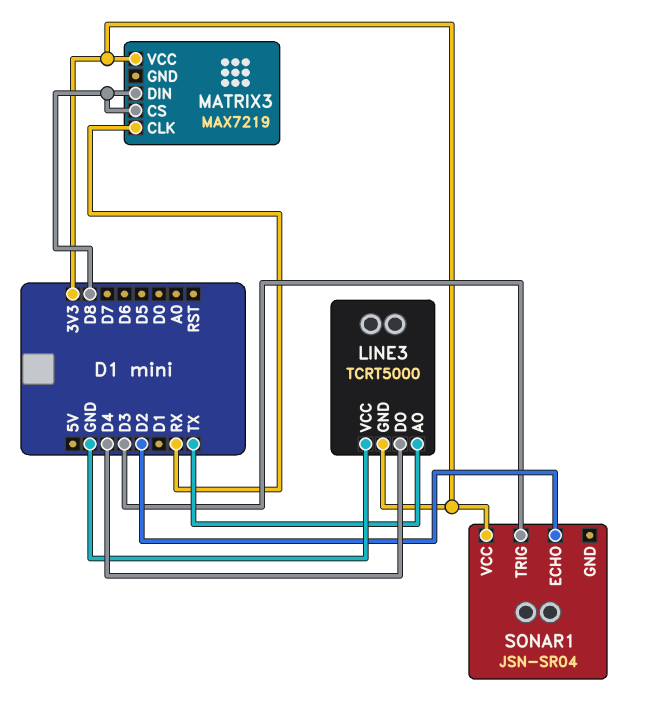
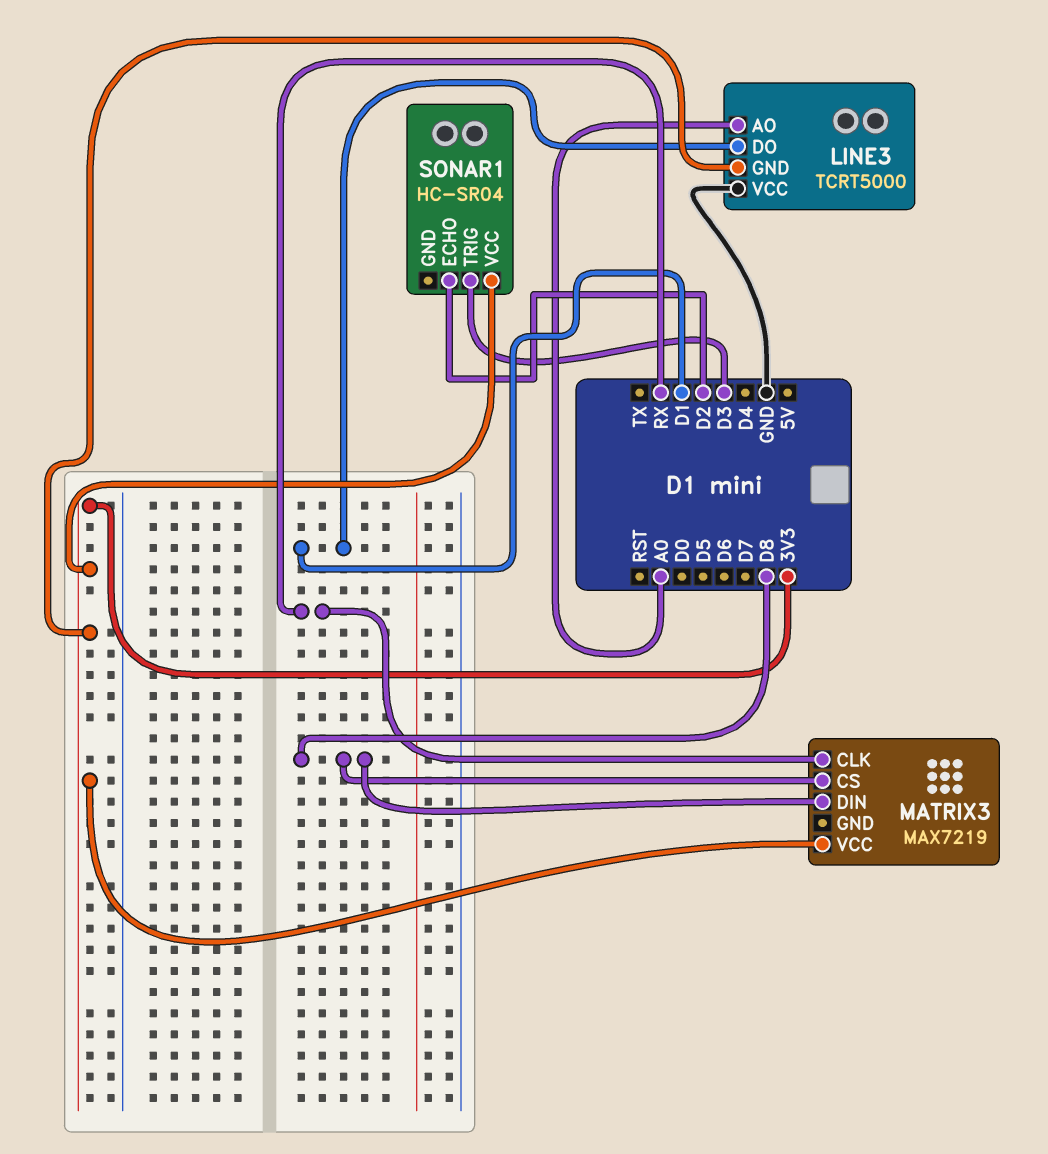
LINE3 pin AO: TX -> A0
LINE3 pin DO: D4 -> D1
SONAR1: JSN-SR04 -> HC-SR04

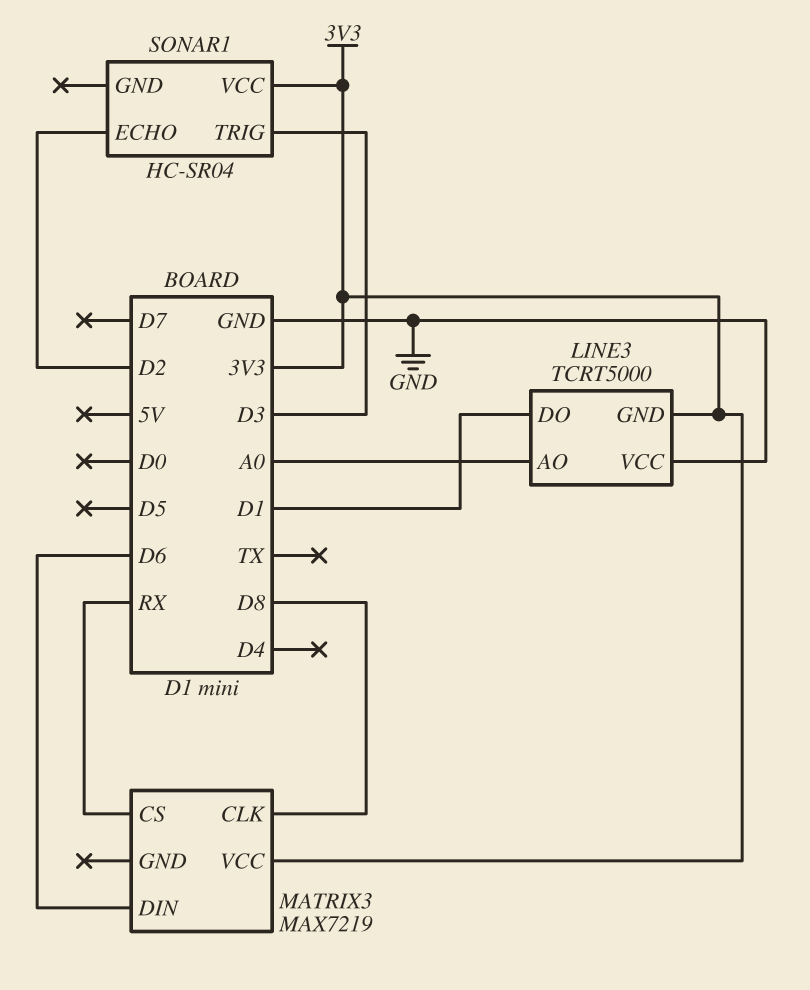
MATRIX3 pin CLK: RX -> D8
MATRIX3 pin CS: D8 -> RX
MATRIX3 pin DIN: D8 -> D6

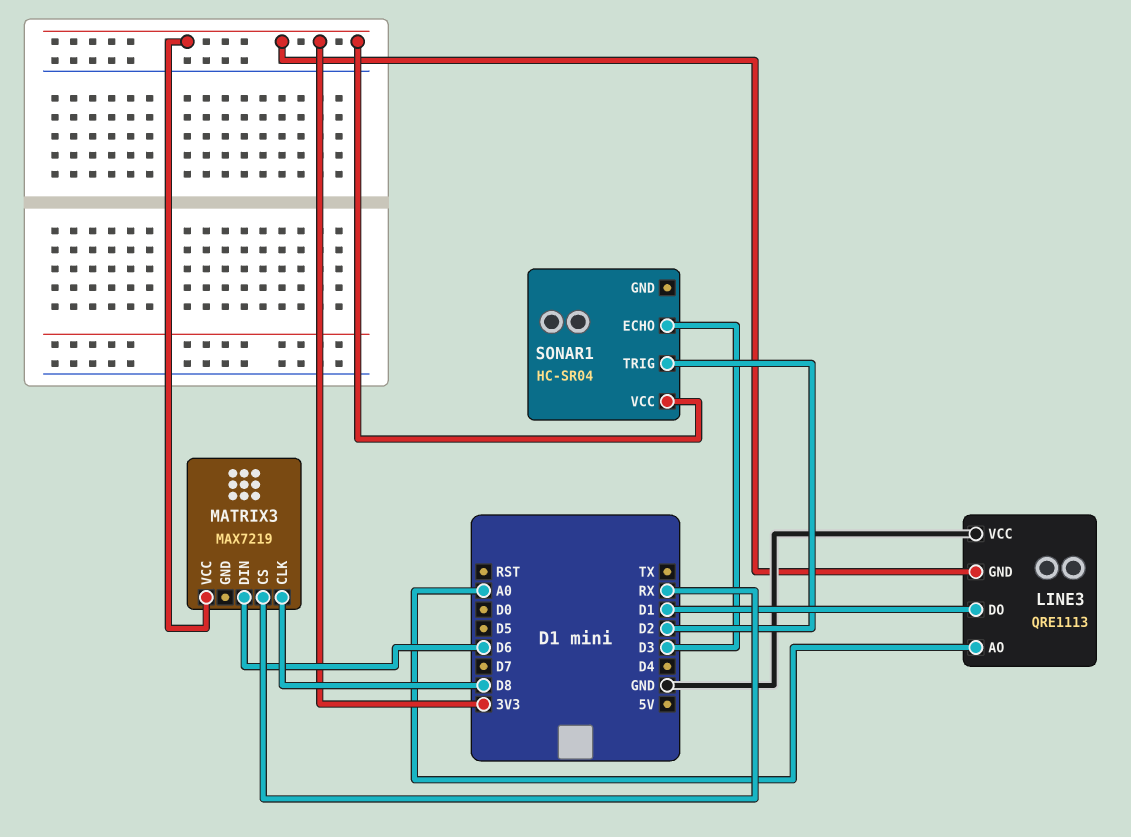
LINE3: TCRT5000 -> QRE1113
SONAR1 pin ECHO: D2 -> D3
SONAR1 pin TRIG: D3 -> D2

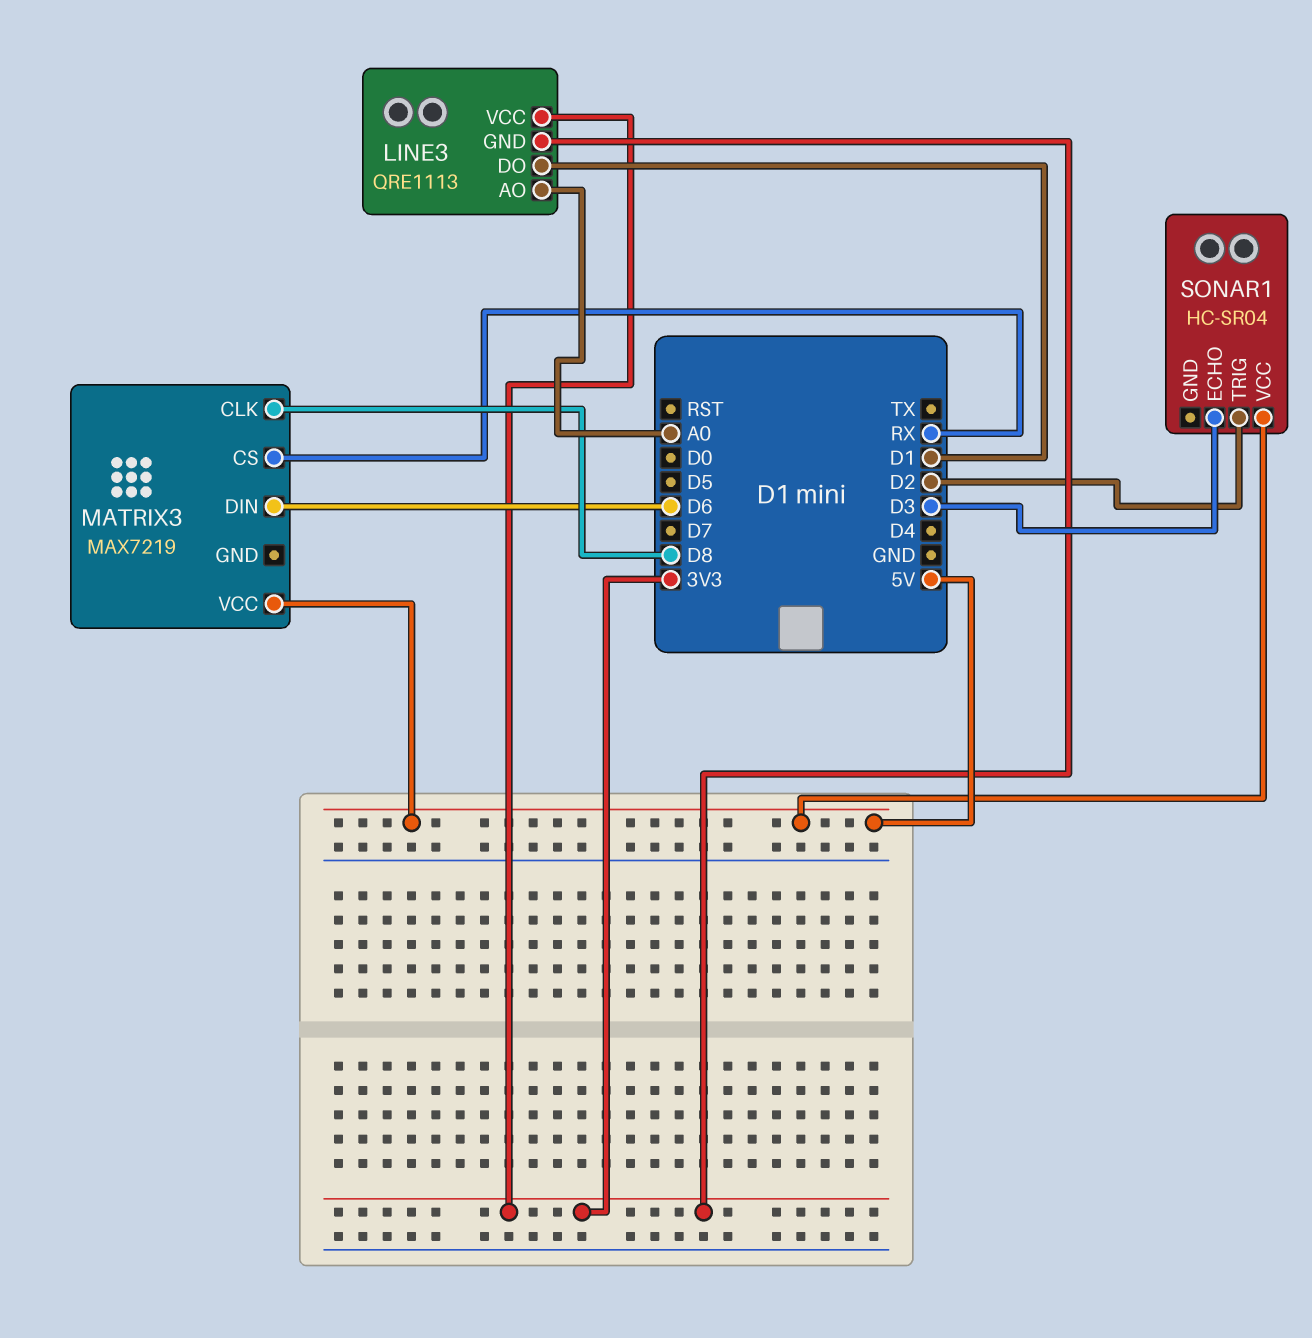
LINE3 pin VCC: GND -> 3V3
MATRIX3 pin VCC: 3V3 -> 5V
SONAR1 pin VCC: 3V3 -> 5V

